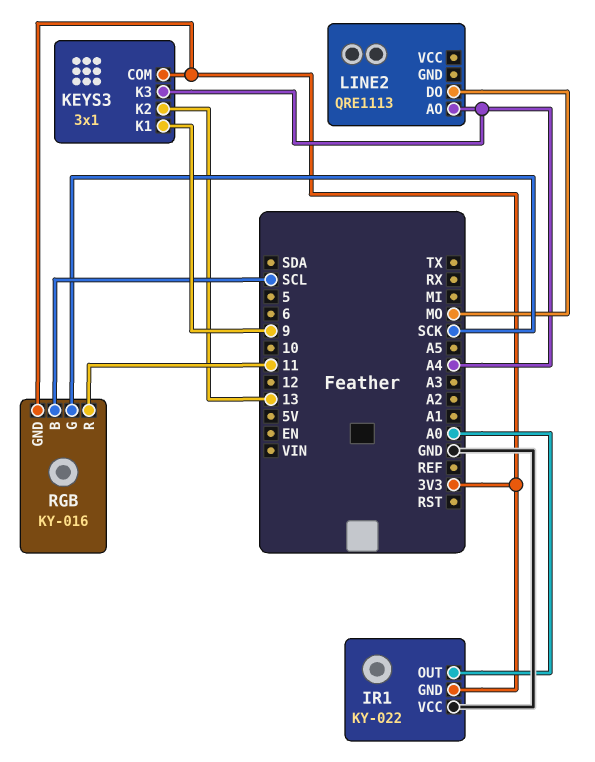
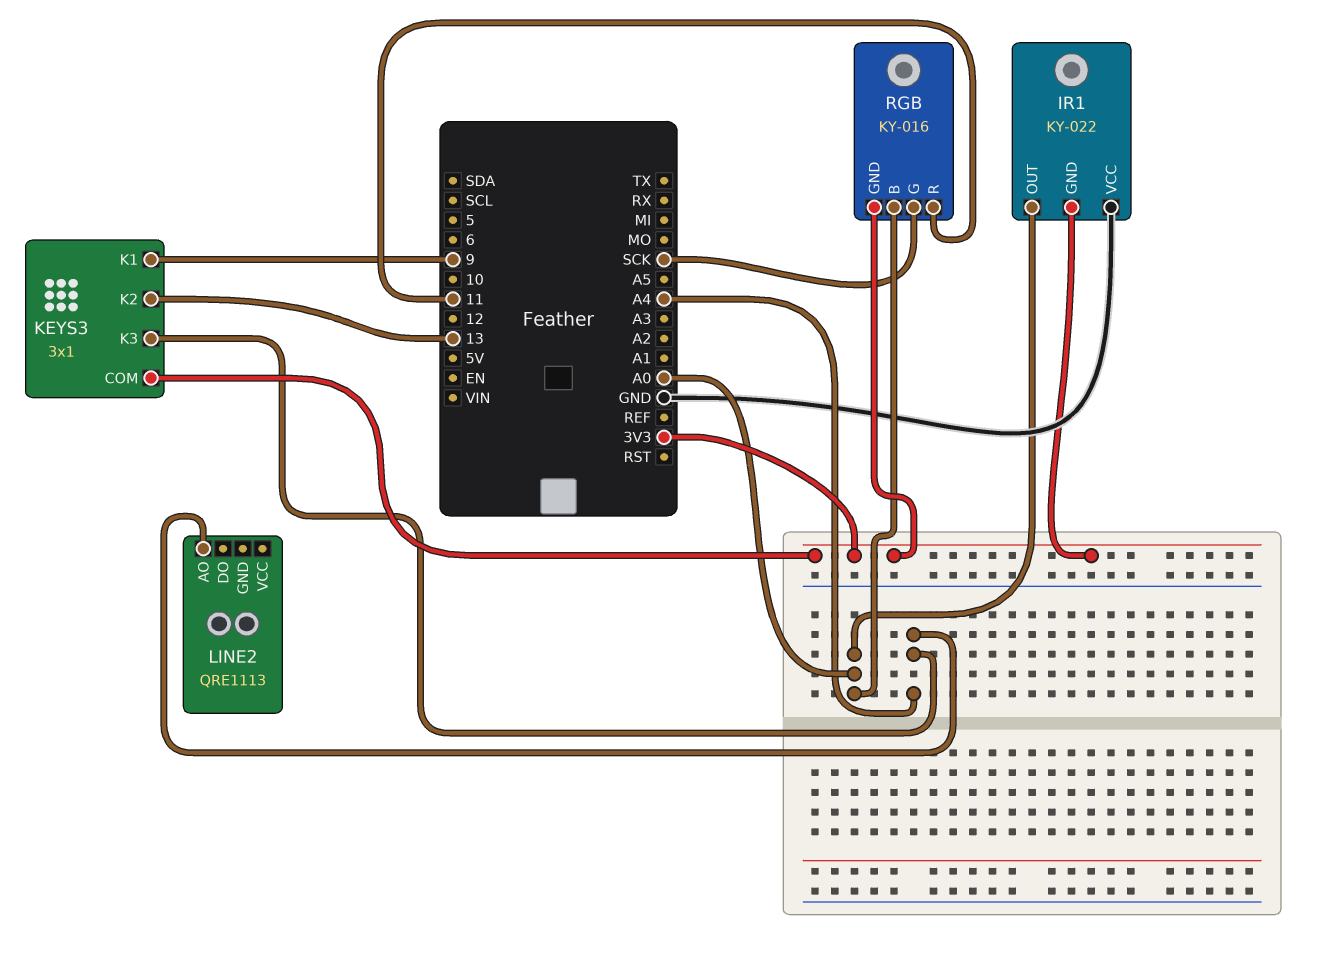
LINE2 pin DO: MO -> none
RGB pin B: SCL -> A0

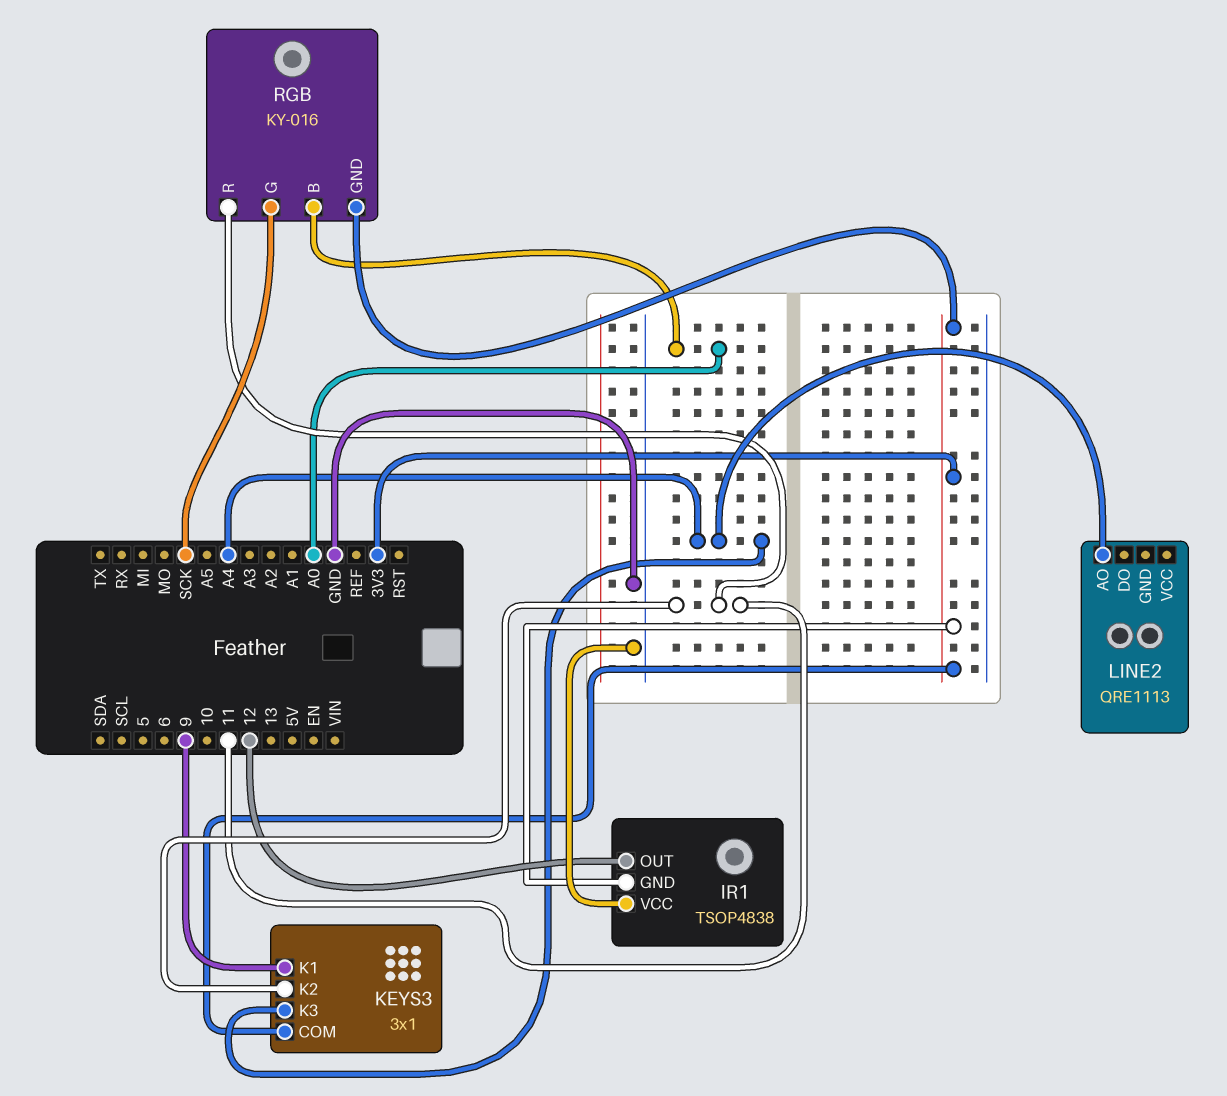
IR1: KY-022 -> TSOP4838
IR1 pin OUT: A0 -> 12
KEYS3 pin K2: 13 -> 11

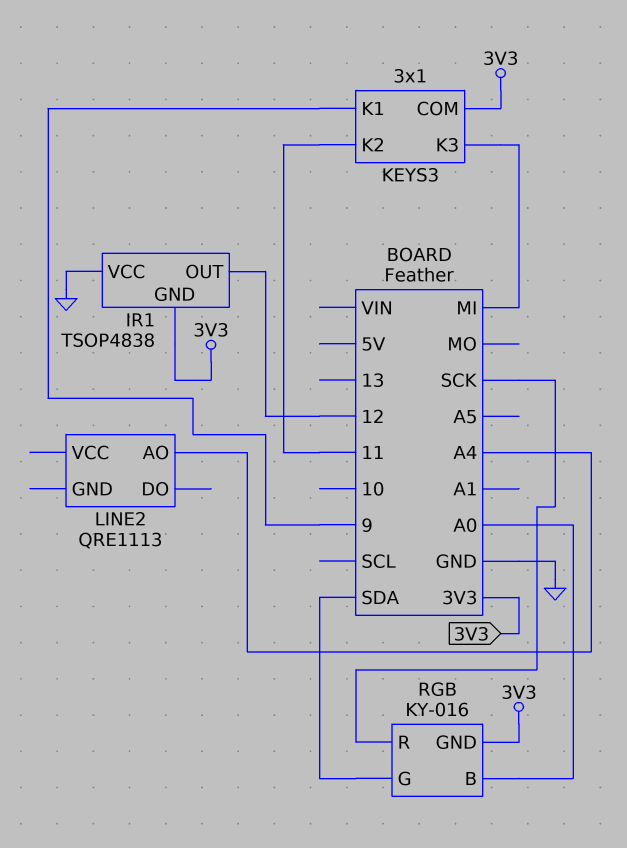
KEYS3 pin K3: A4 -> MI
RGB pin G: SCK -> SDA
RGB pin R: 11 -> SCK

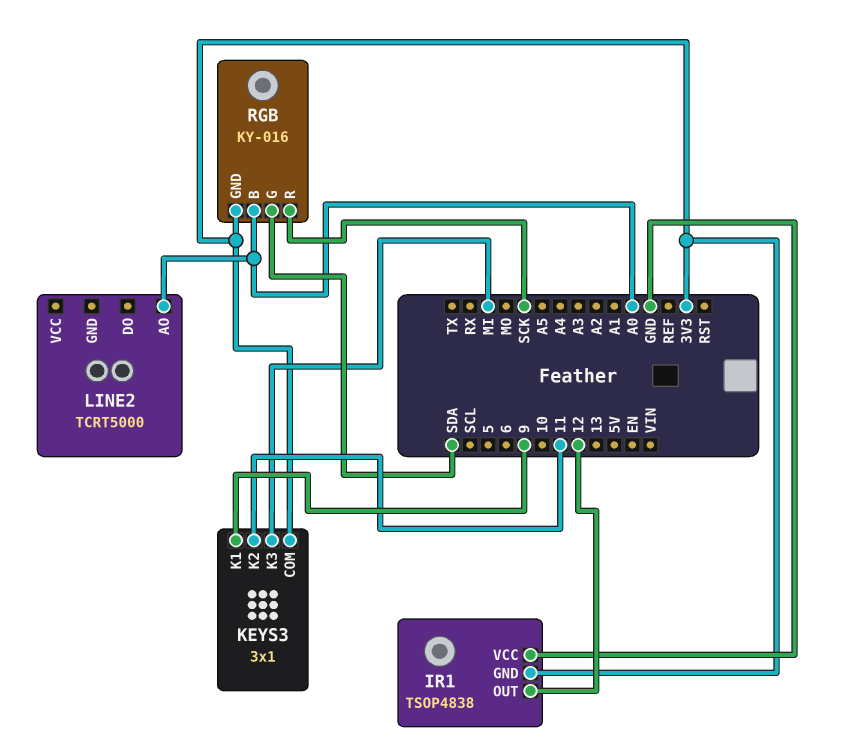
LINE2: QRE1113 -> TCRT5000
LINE2 pin AO: A4 -> A0

